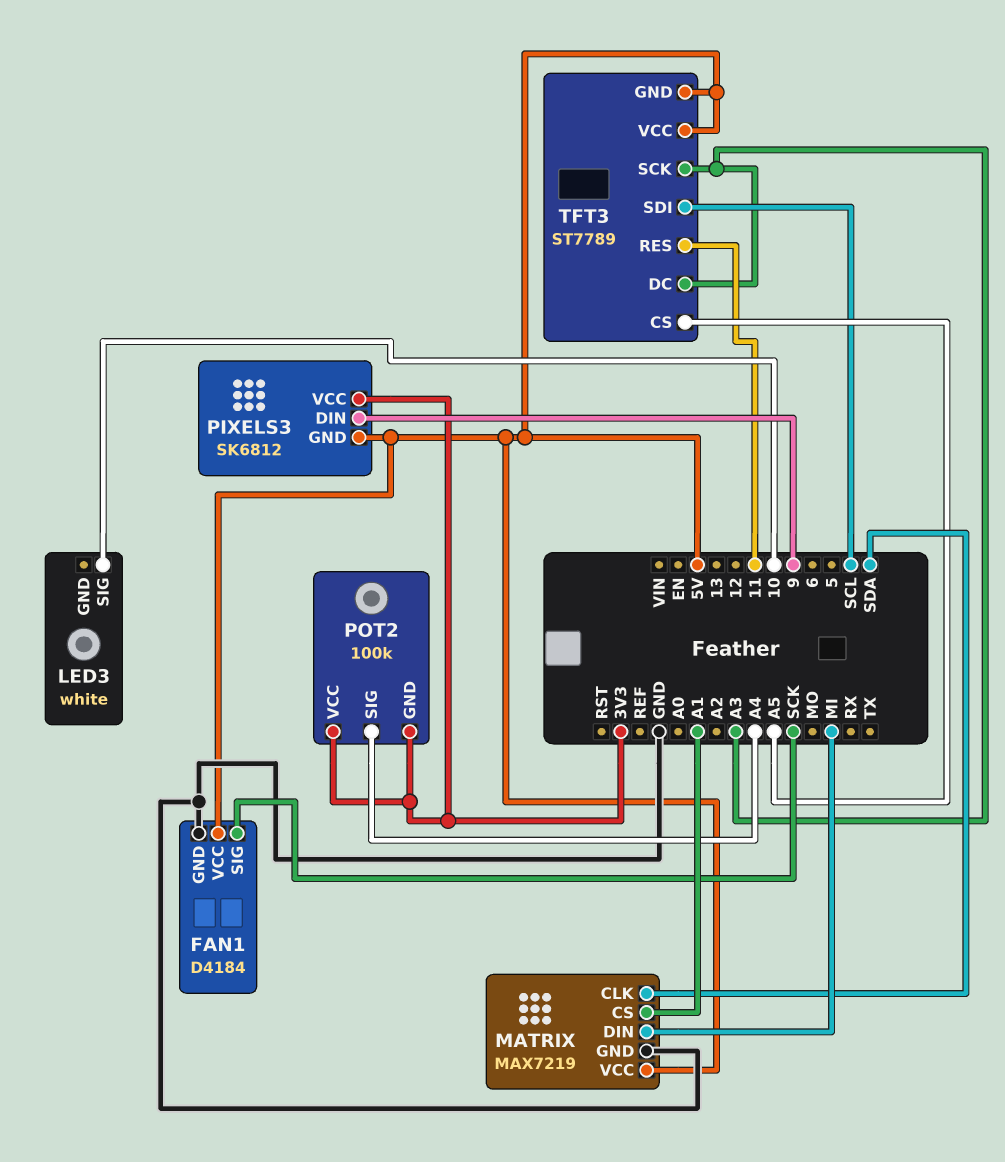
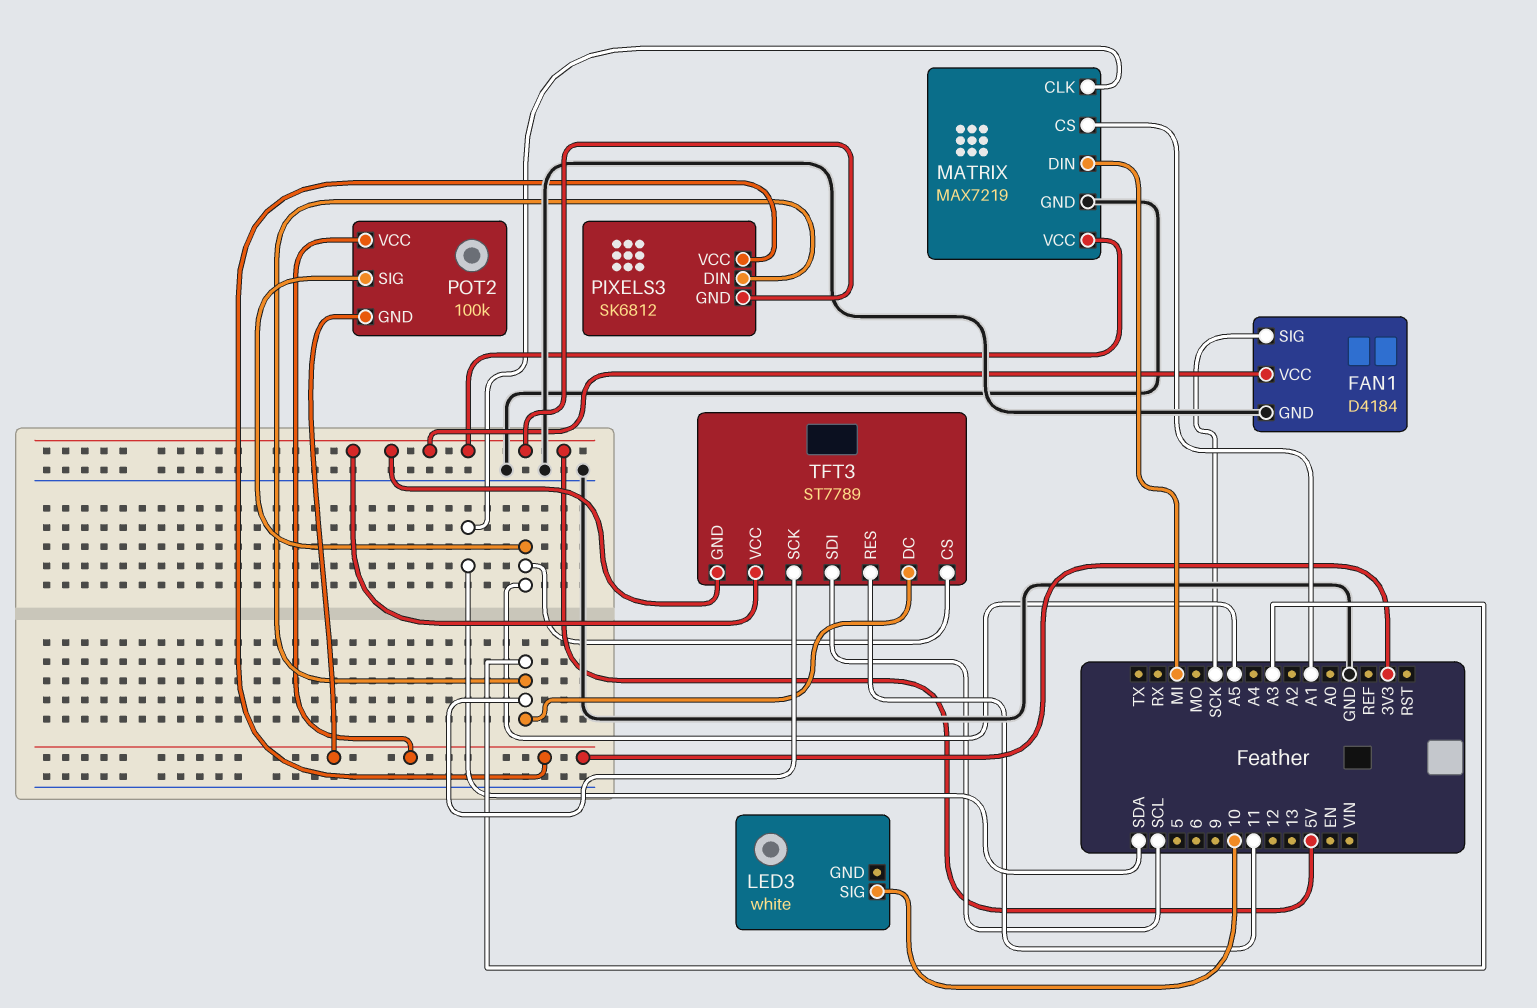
PIXELS3 pin DIN: 9 -> A3
POT2 pin SIG: A4 -> A5

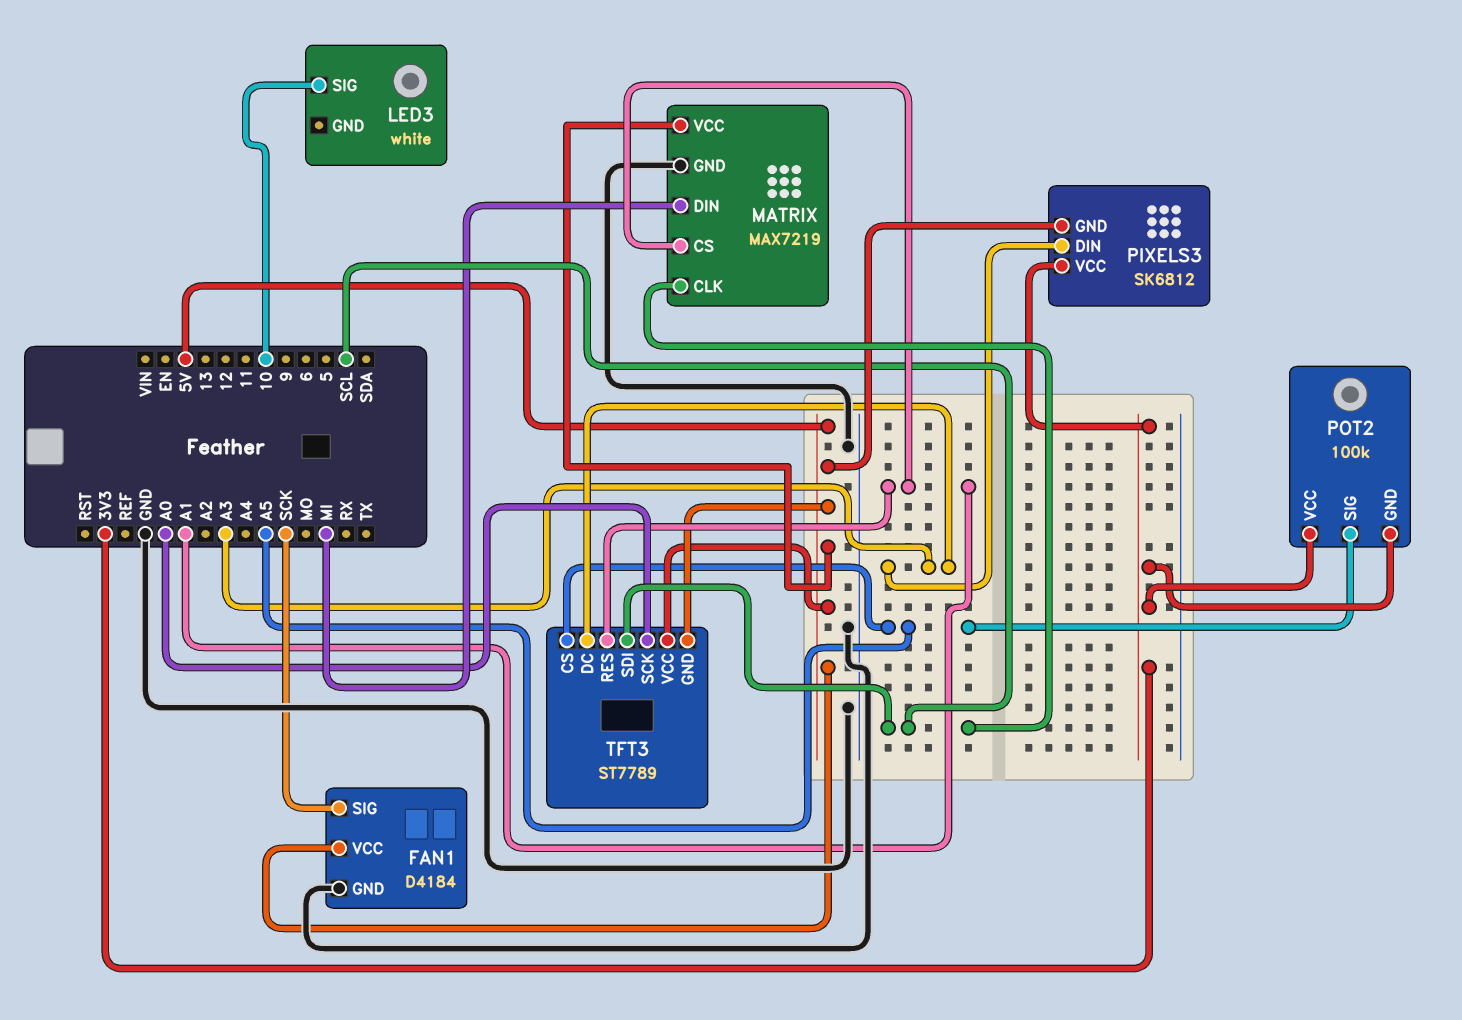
MATRIX pin CLK: SDA -> SCL
TFT3 pin RES: 11 -> A1
TFT3 pin SCK: A3 -> A0

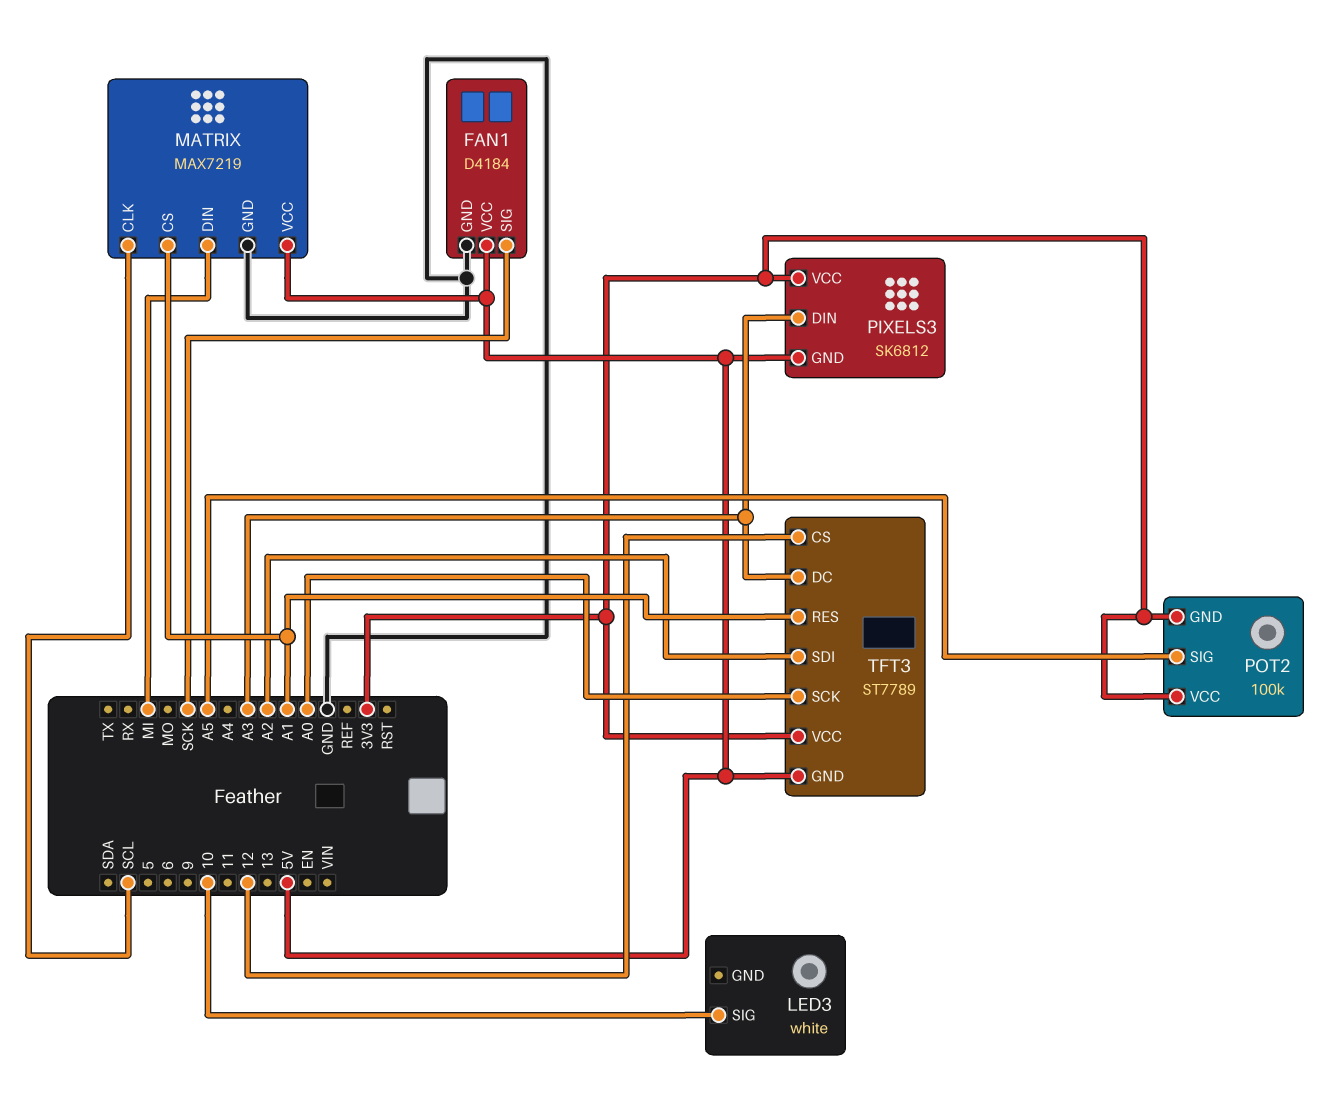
TFT3 pin CS: A5 -> 12
TFT3 pin SDI: SCL -> A2
TFT3 pin VCC: 5V -> 3V3

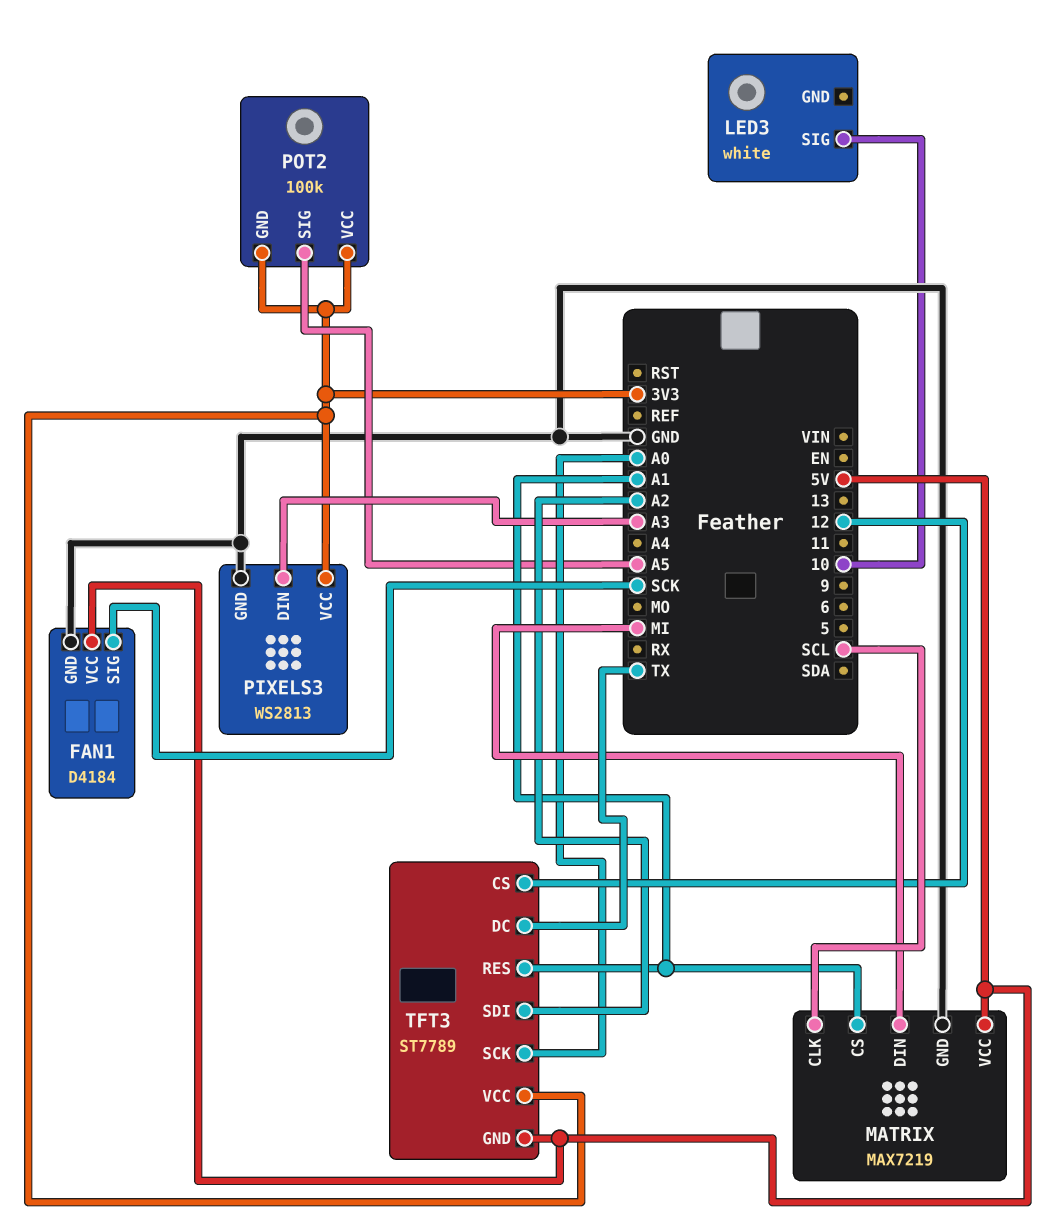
PIXELS3: SK6812 -> WS2813
PIXELS3 pin GND: 5V -> GND
TFT3 pin DC: A3 -> TX

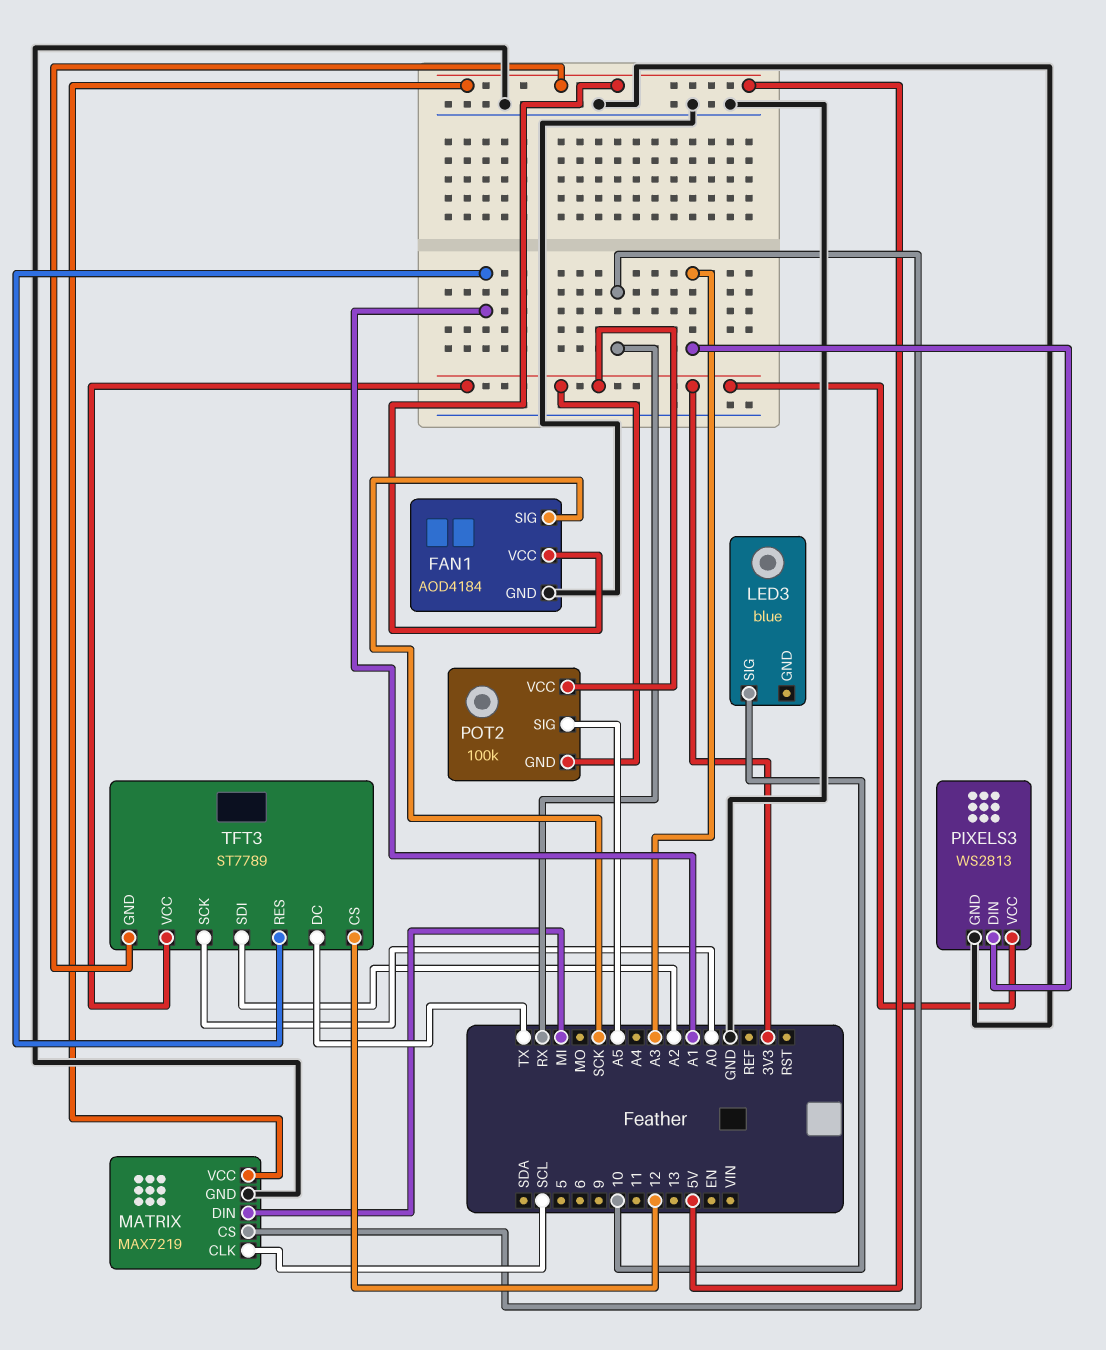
FAN1: D4184 -> AOD4184
LED3: white -> blue
MATRIX pin CS: A1 -> RX

